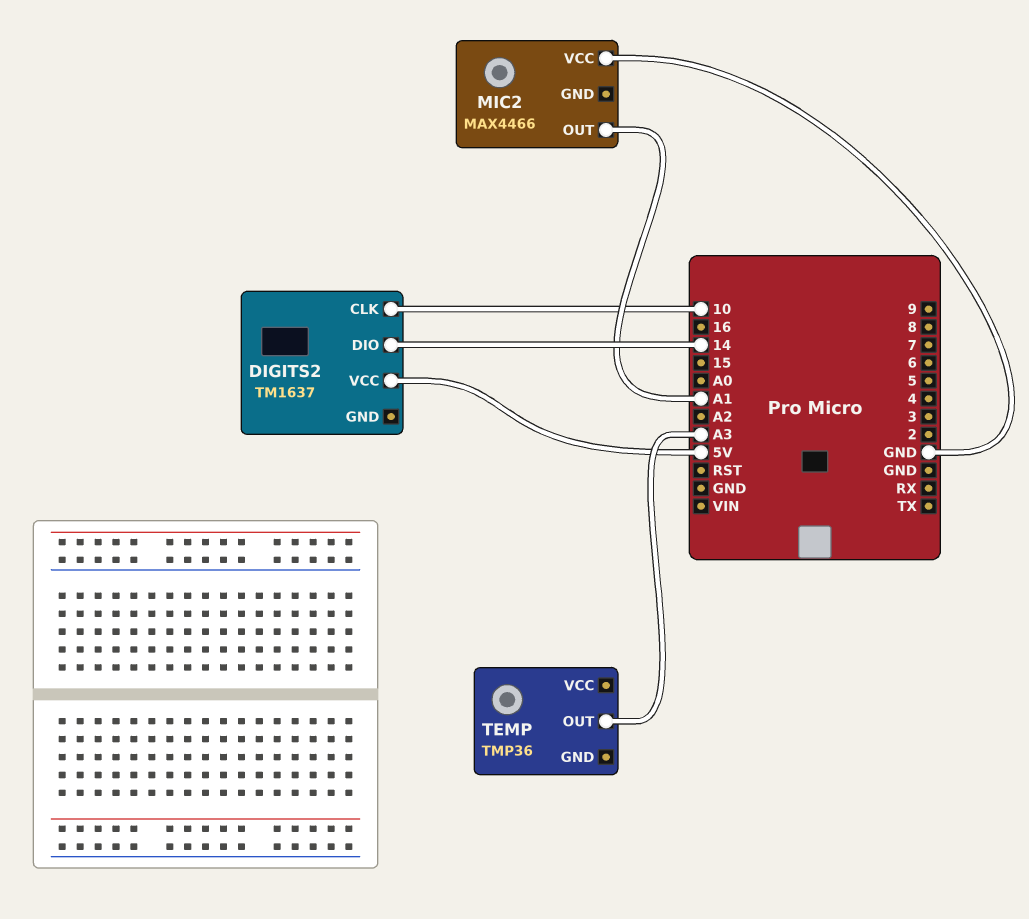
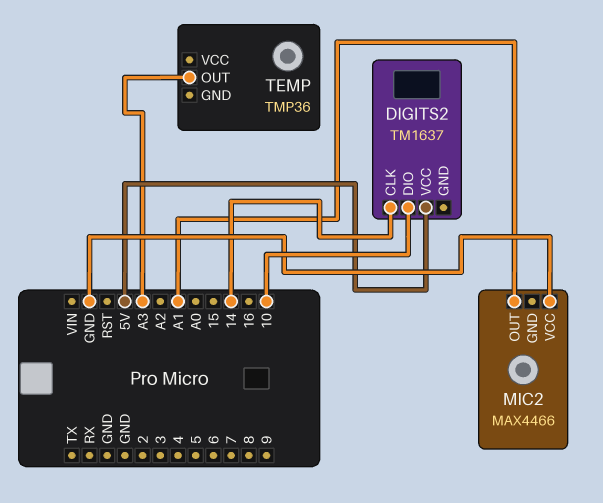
DIGITS2 pin CLK: 10 -> 14
DIGITS2 pin DIO: 14 -> 10

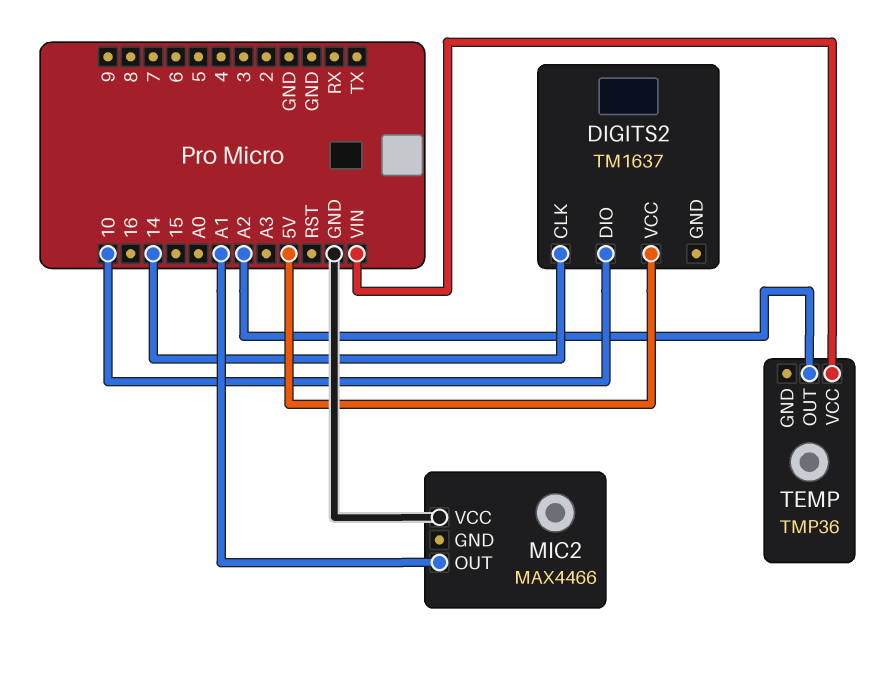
TEMP pin OUT: A3 -> A2
TEMP pin VCC: none -> VIN

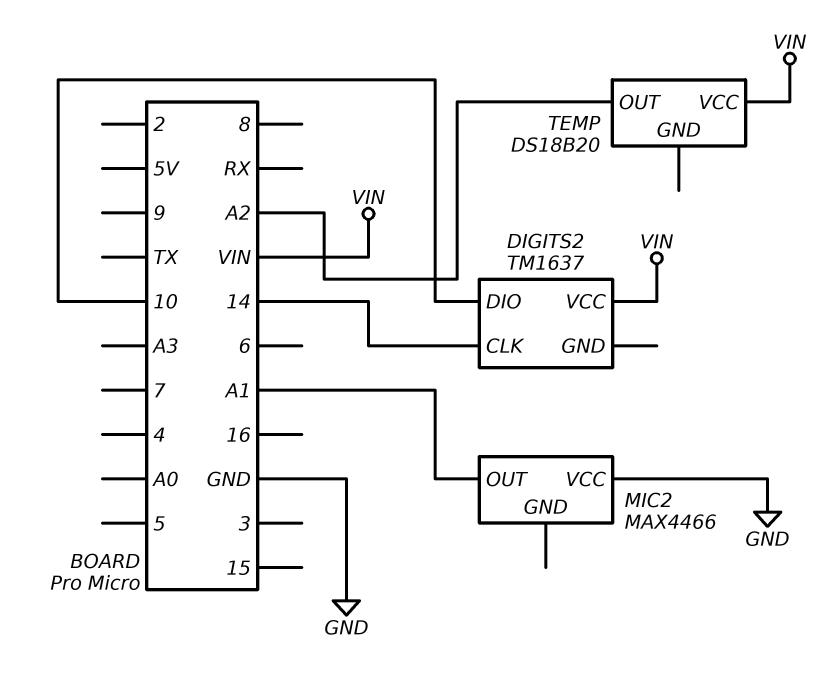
DIGITS2 pin VCC: 5V -> VIN
TEMP: TMP36 -> DS18B20

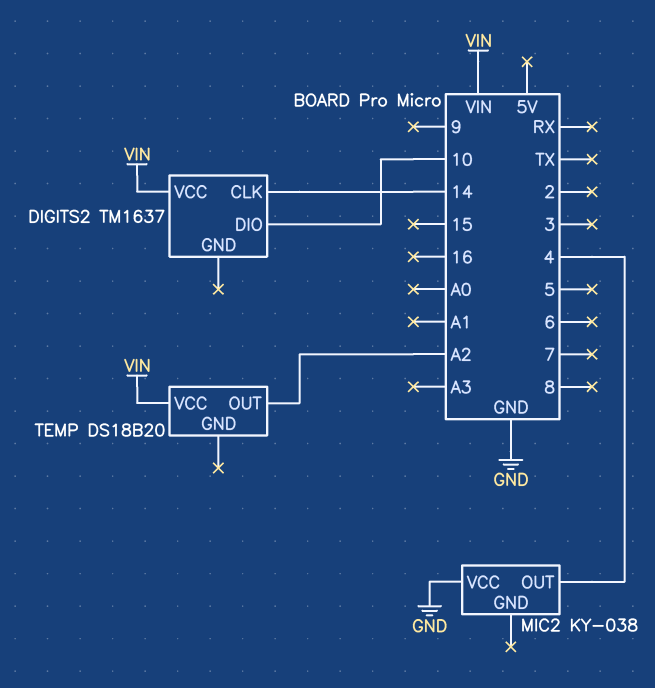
MIC2: MAX4466 -> KY-038
MIC2 pin OUT: A1 -> 4

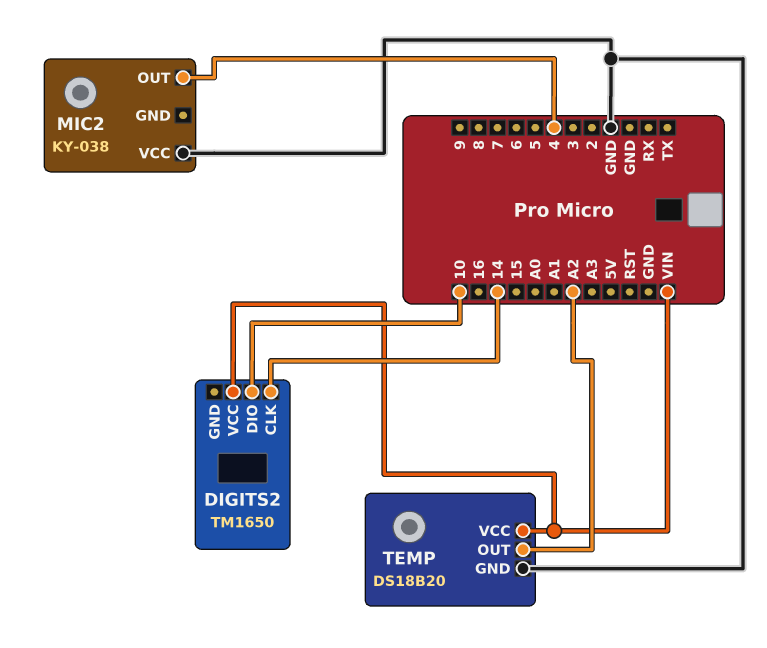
DIGITS2: TM1637 -> TM1650
TEMP pin GND: none -> GND

